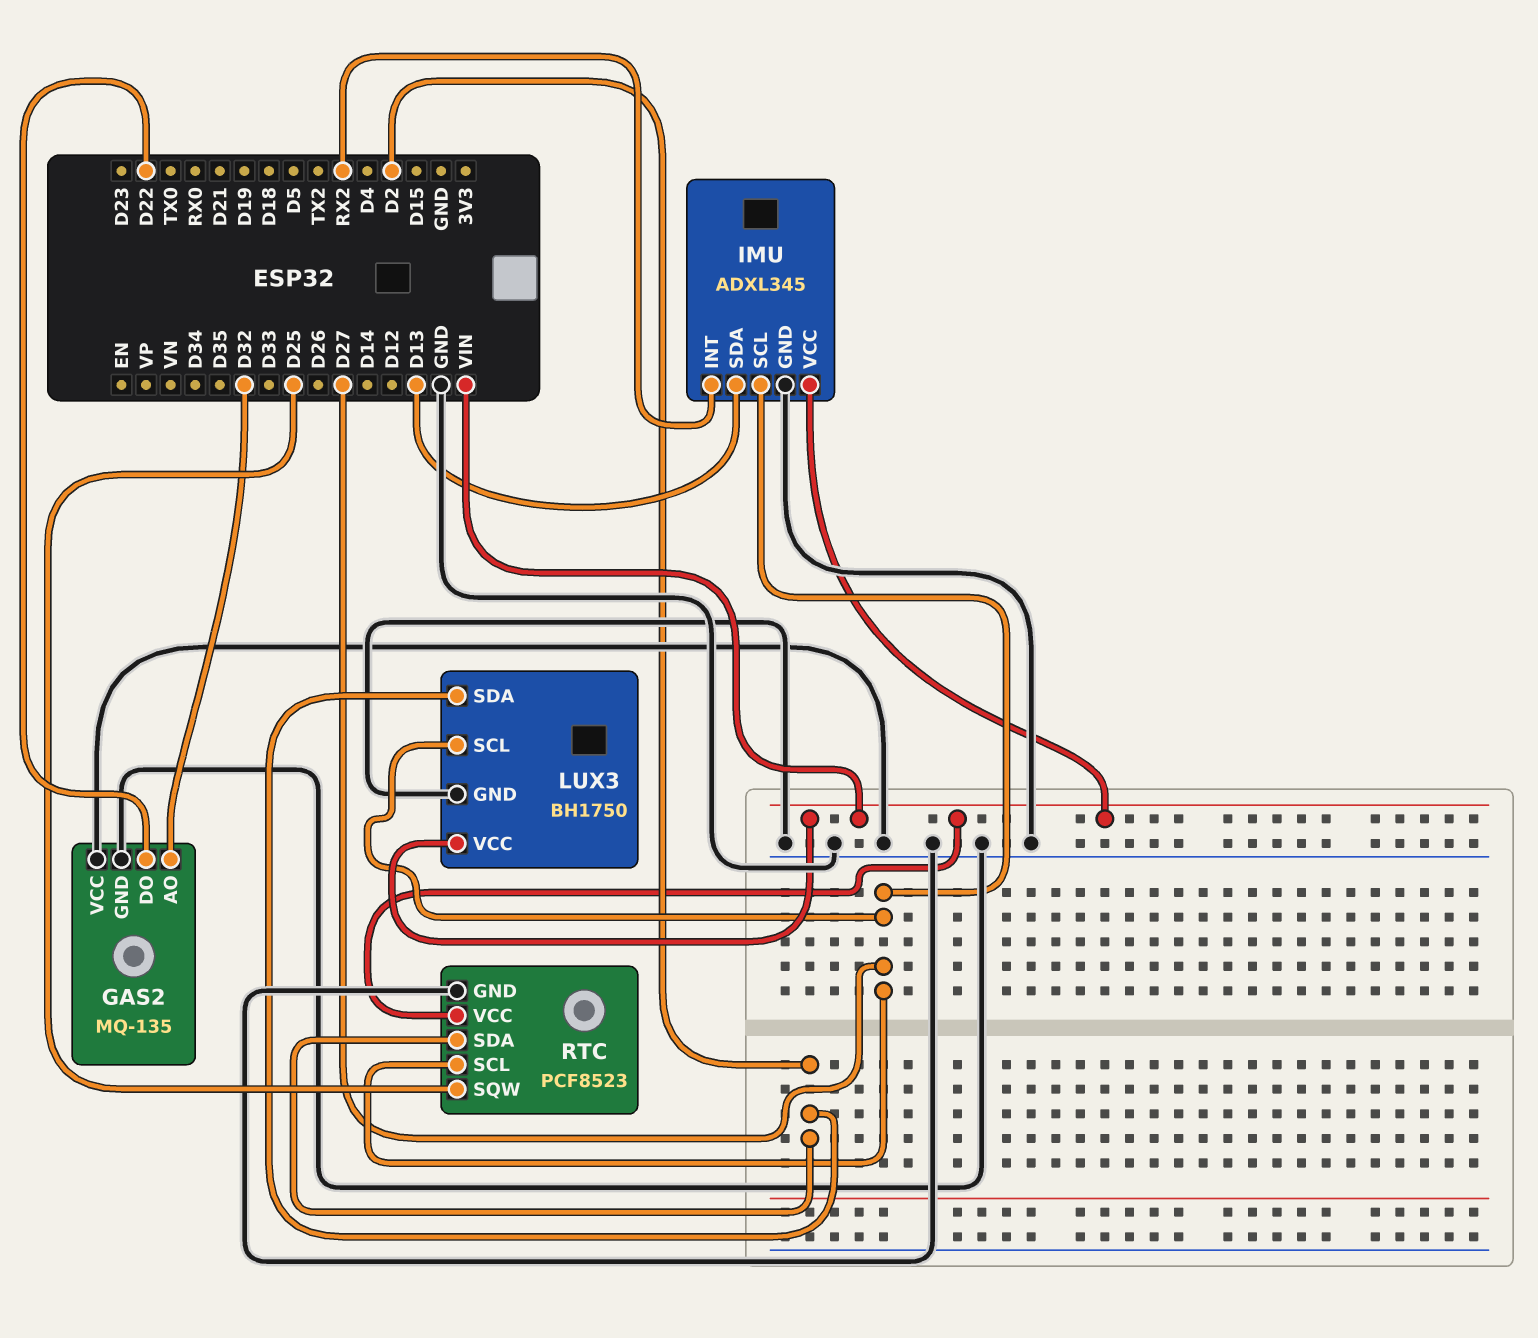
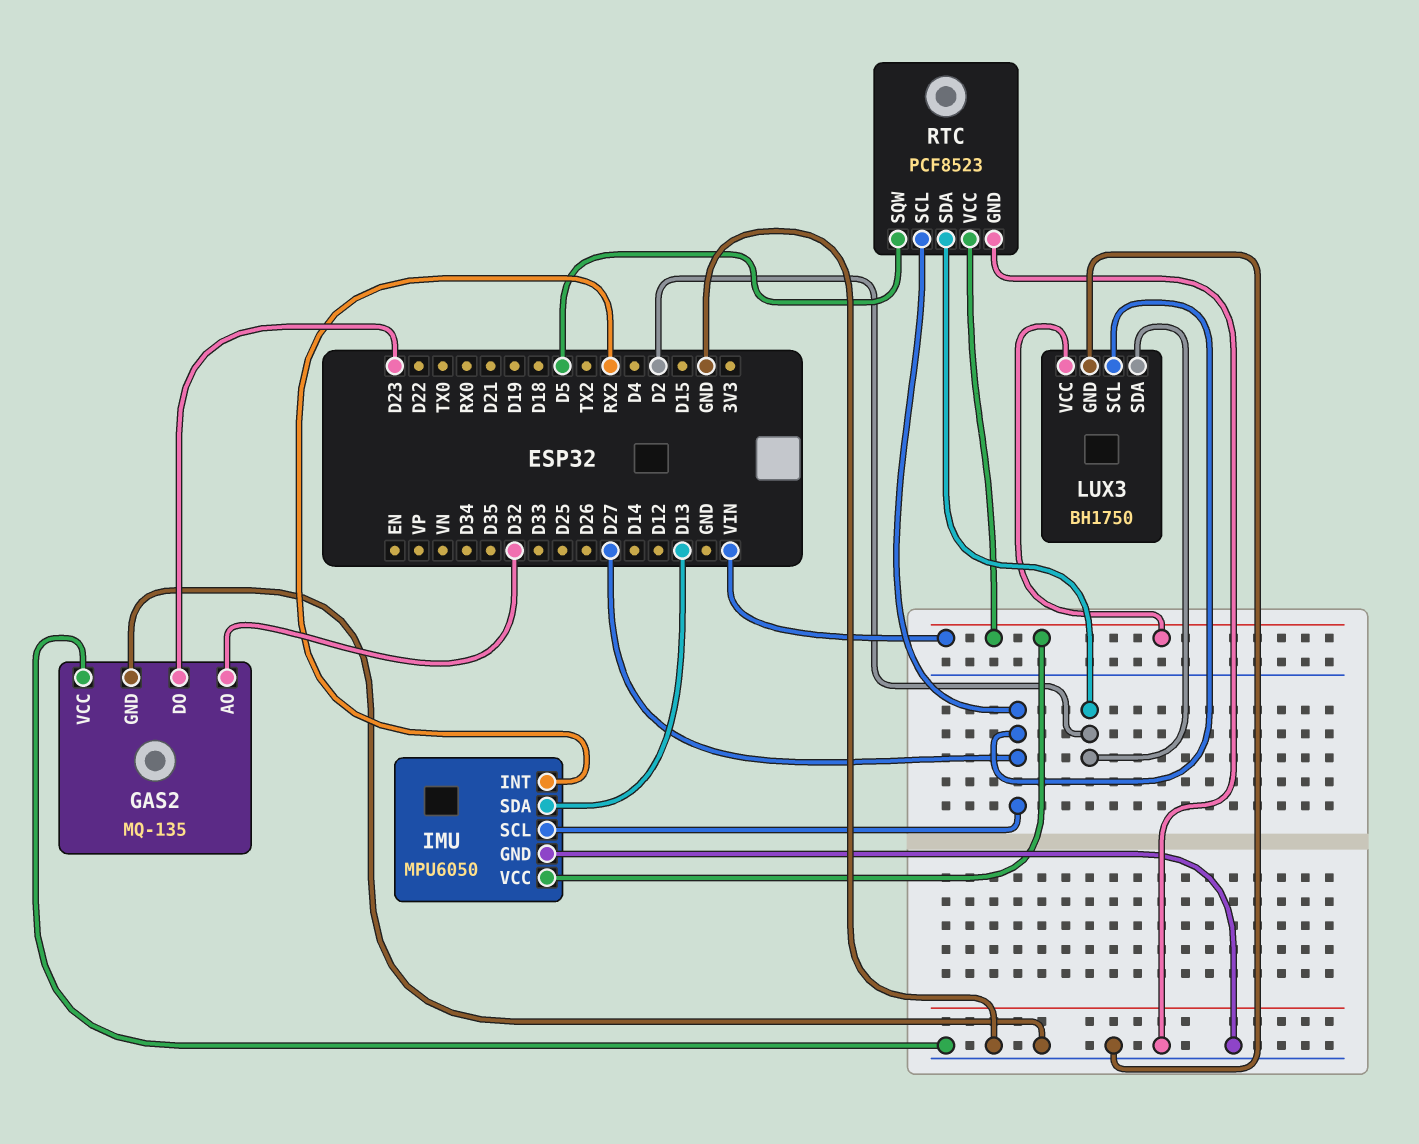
GAS2 pin DO: D22 -> D23
IMU: ADXL345 -> MPU6050
RTC pin SQW: D25 -> D5

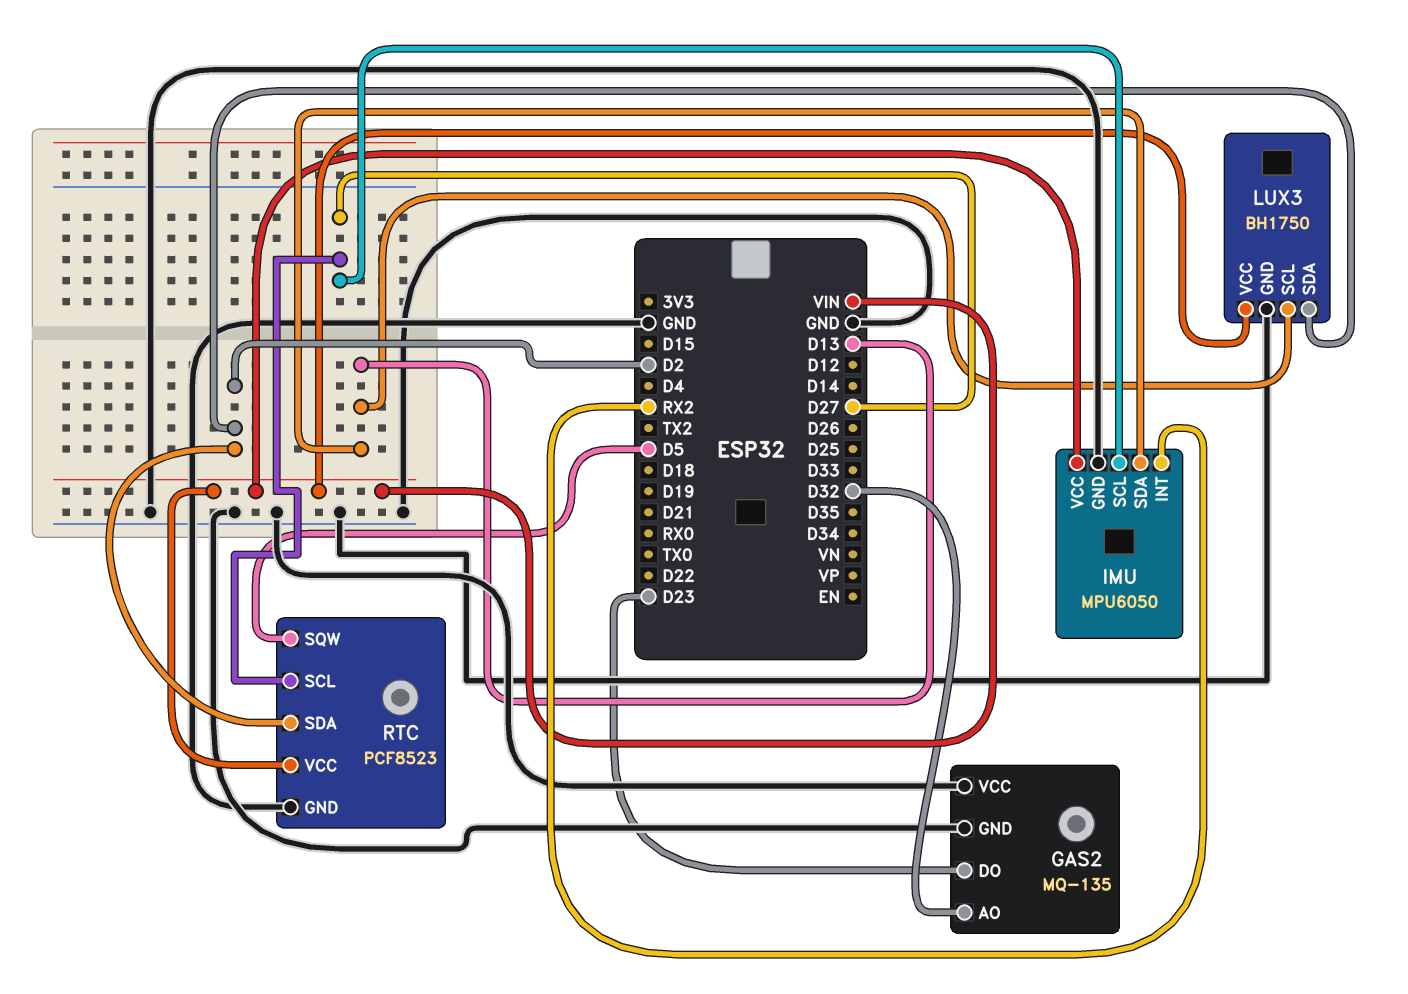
LUX3 pin SCL: D27 -> D13

